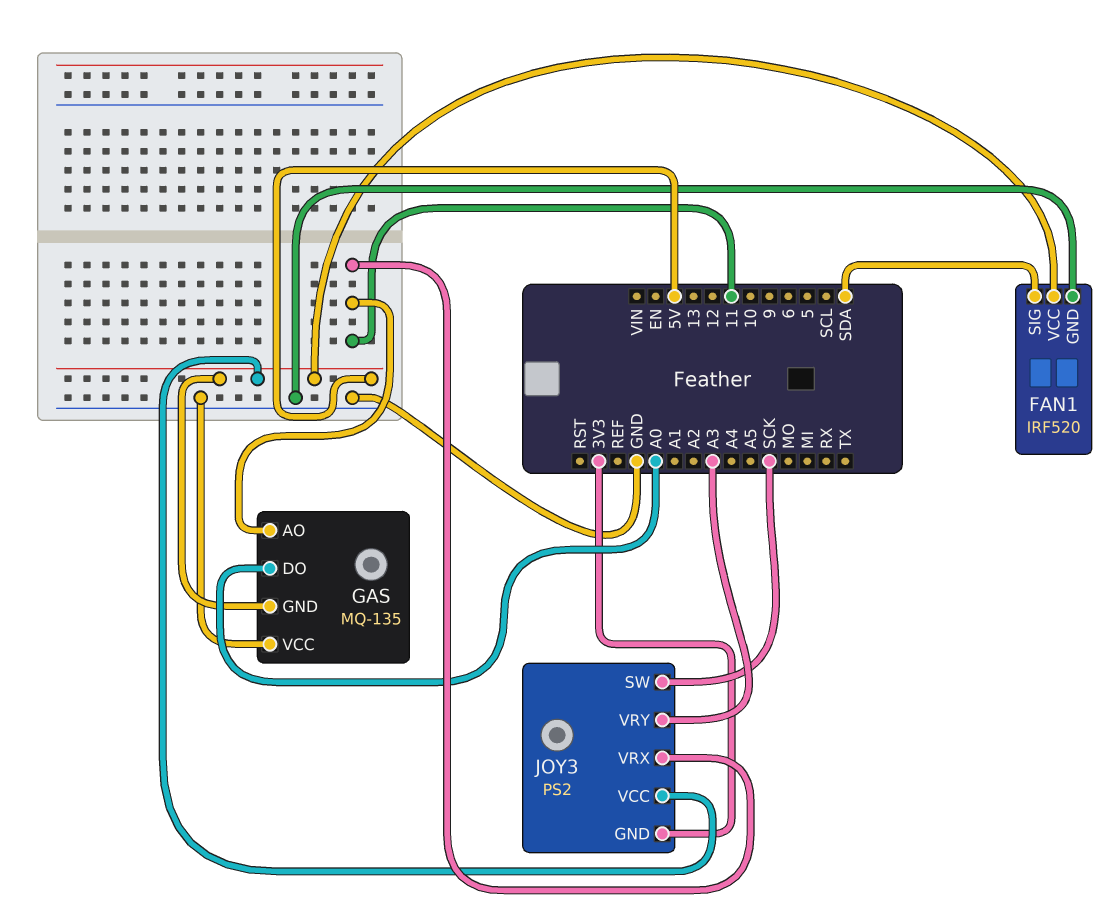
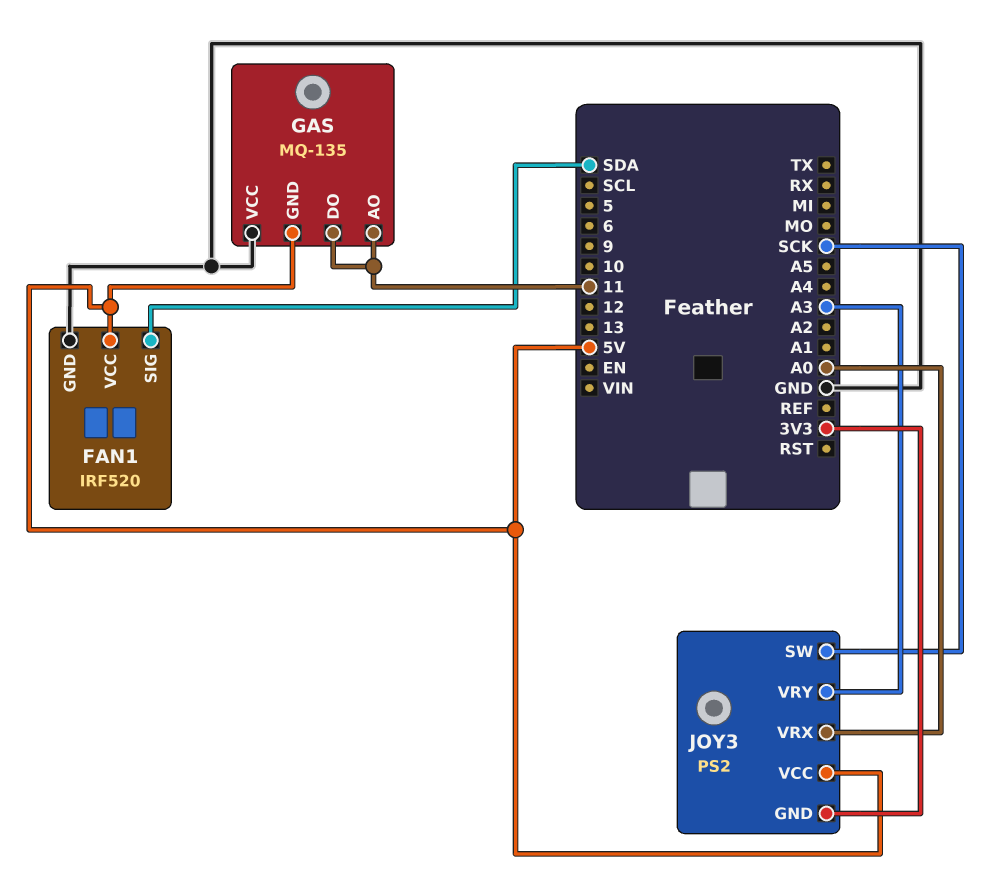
GAS pin DO: A0 -> 11
JOY3 pin VRX: 11 -> A0

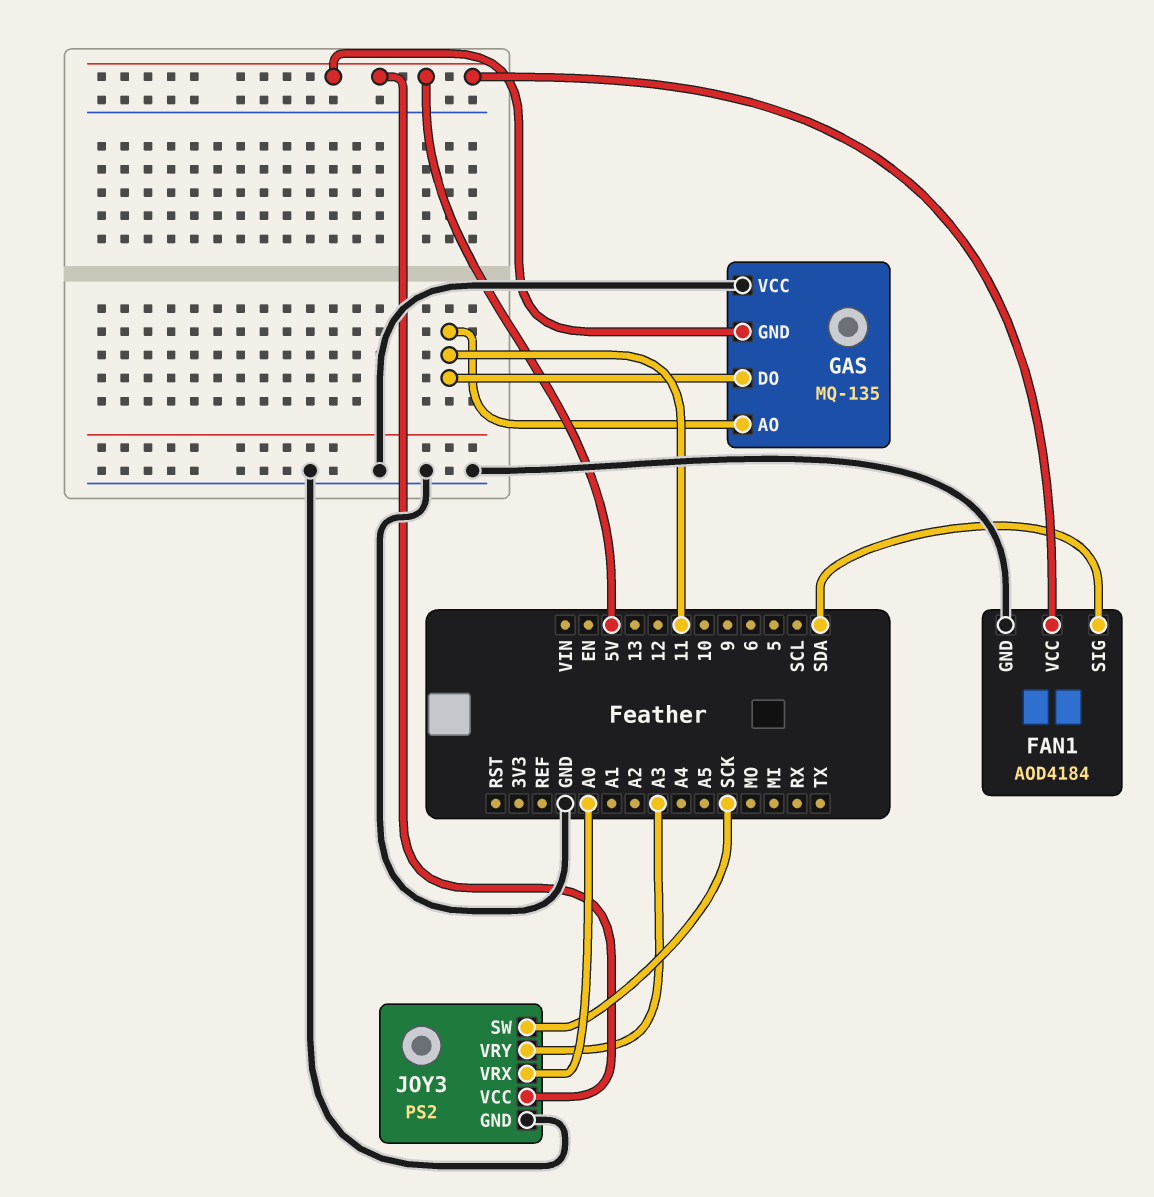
FAN1: IRF520 -> AOD4184
JOY3 pin GND: 3V3 -> GND

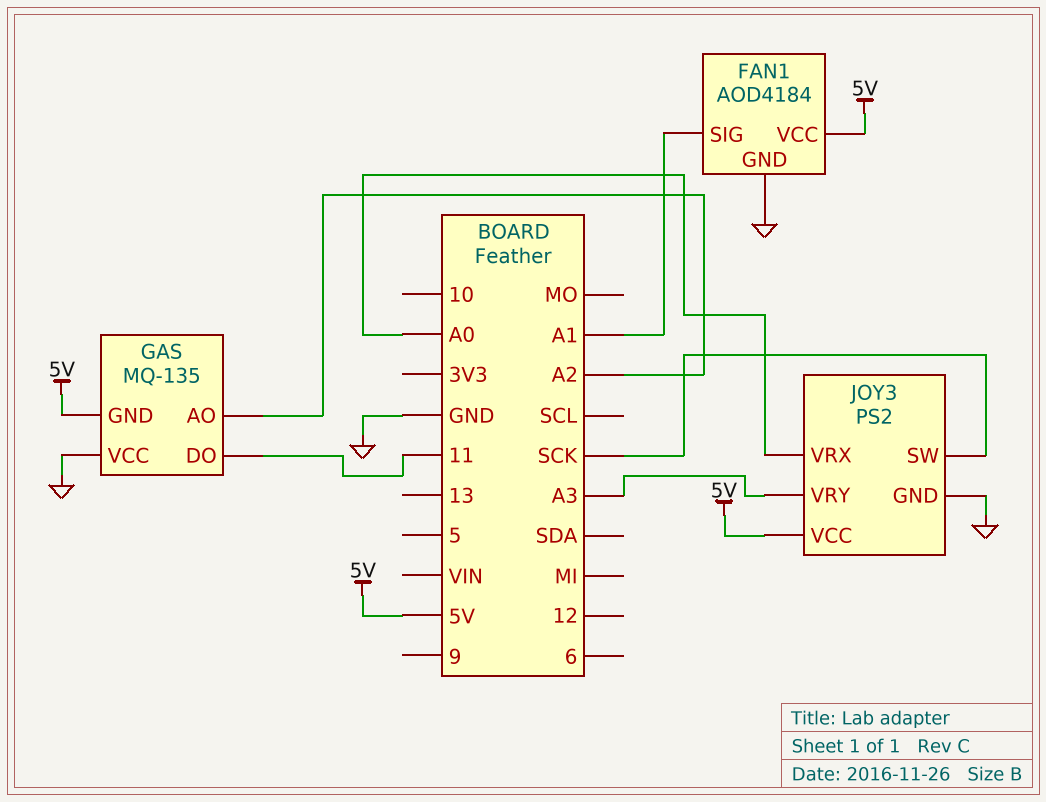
FAN1 pin SIG: SDA -> A1
GAS pin AO: 11 -> A2

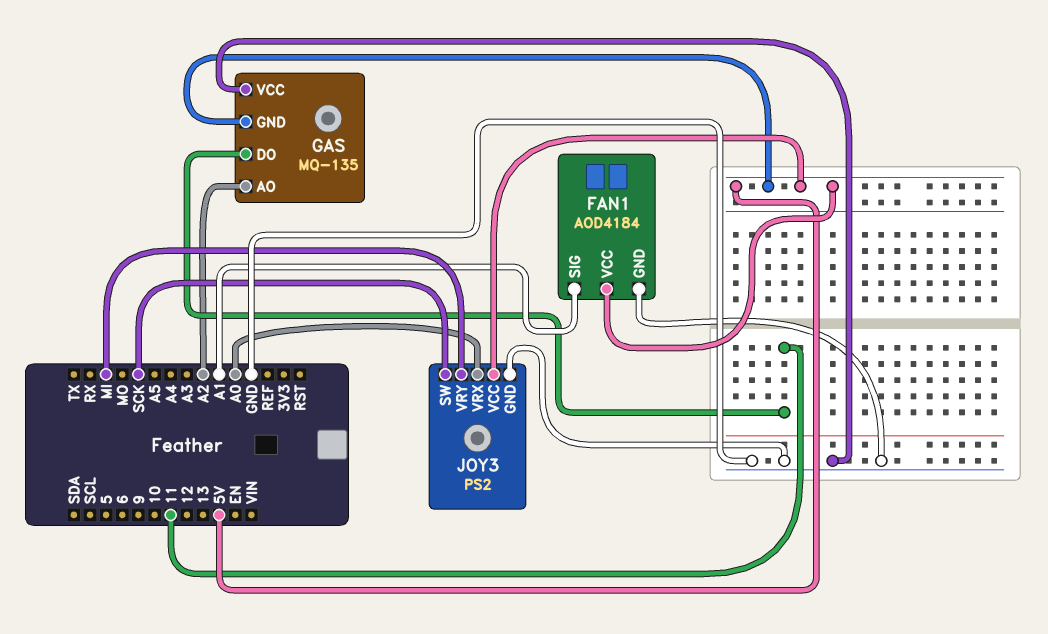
JOY3 pin VRY: A3 -> MI

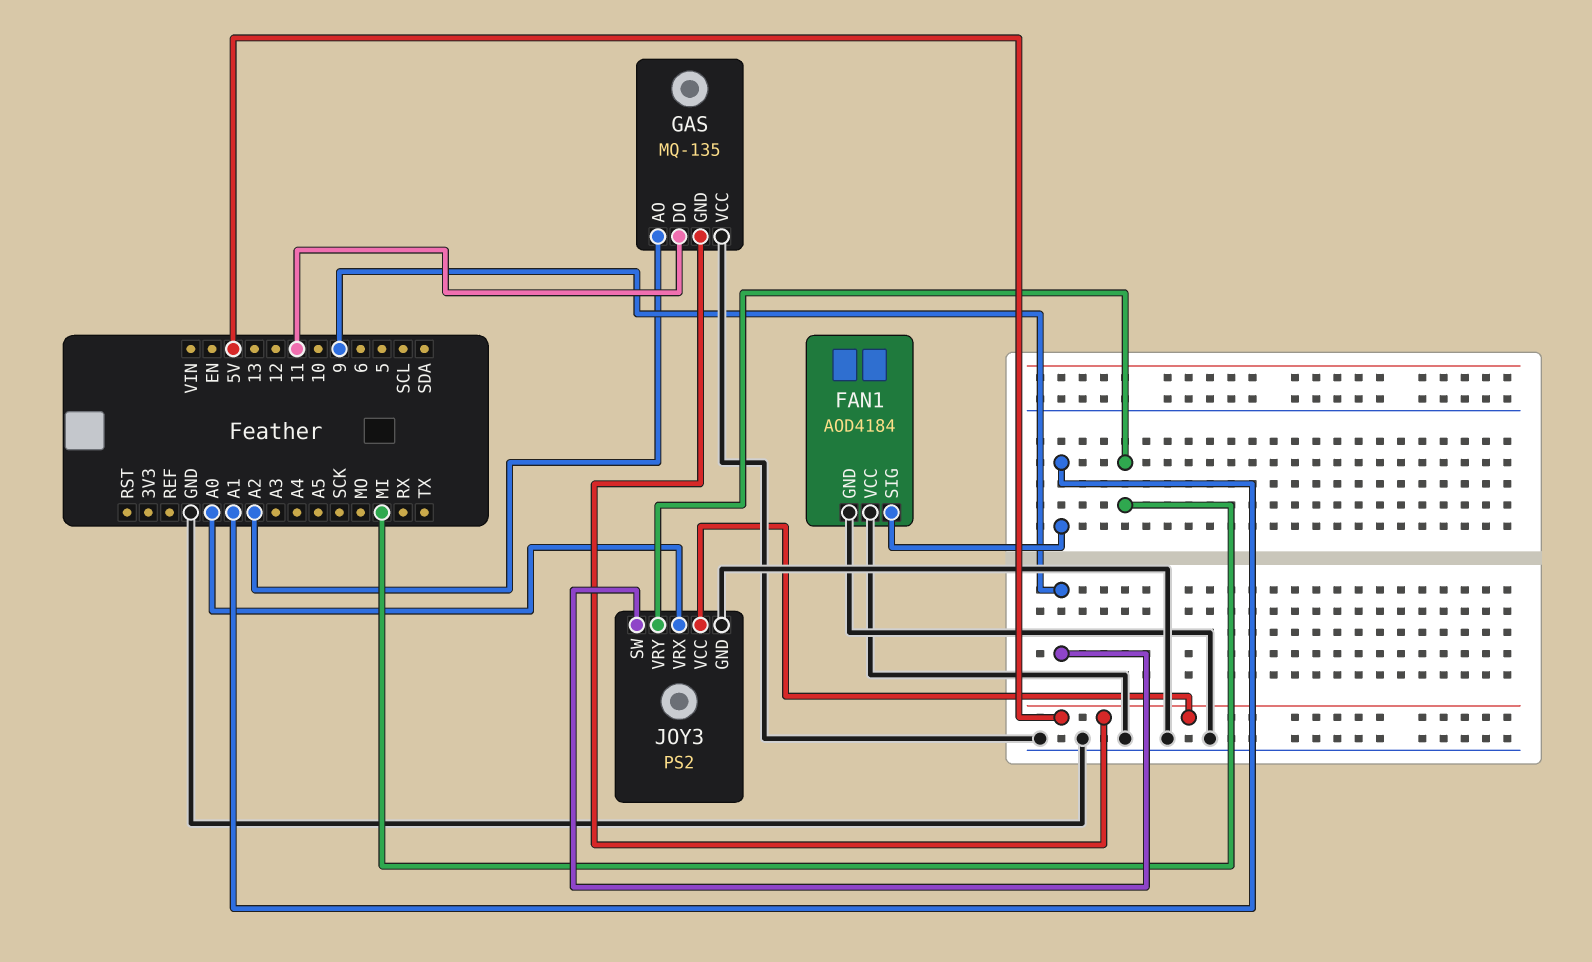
FAN1 pin VCC: 5V -> GND
JOY3 pin SW: SCK -> 9

